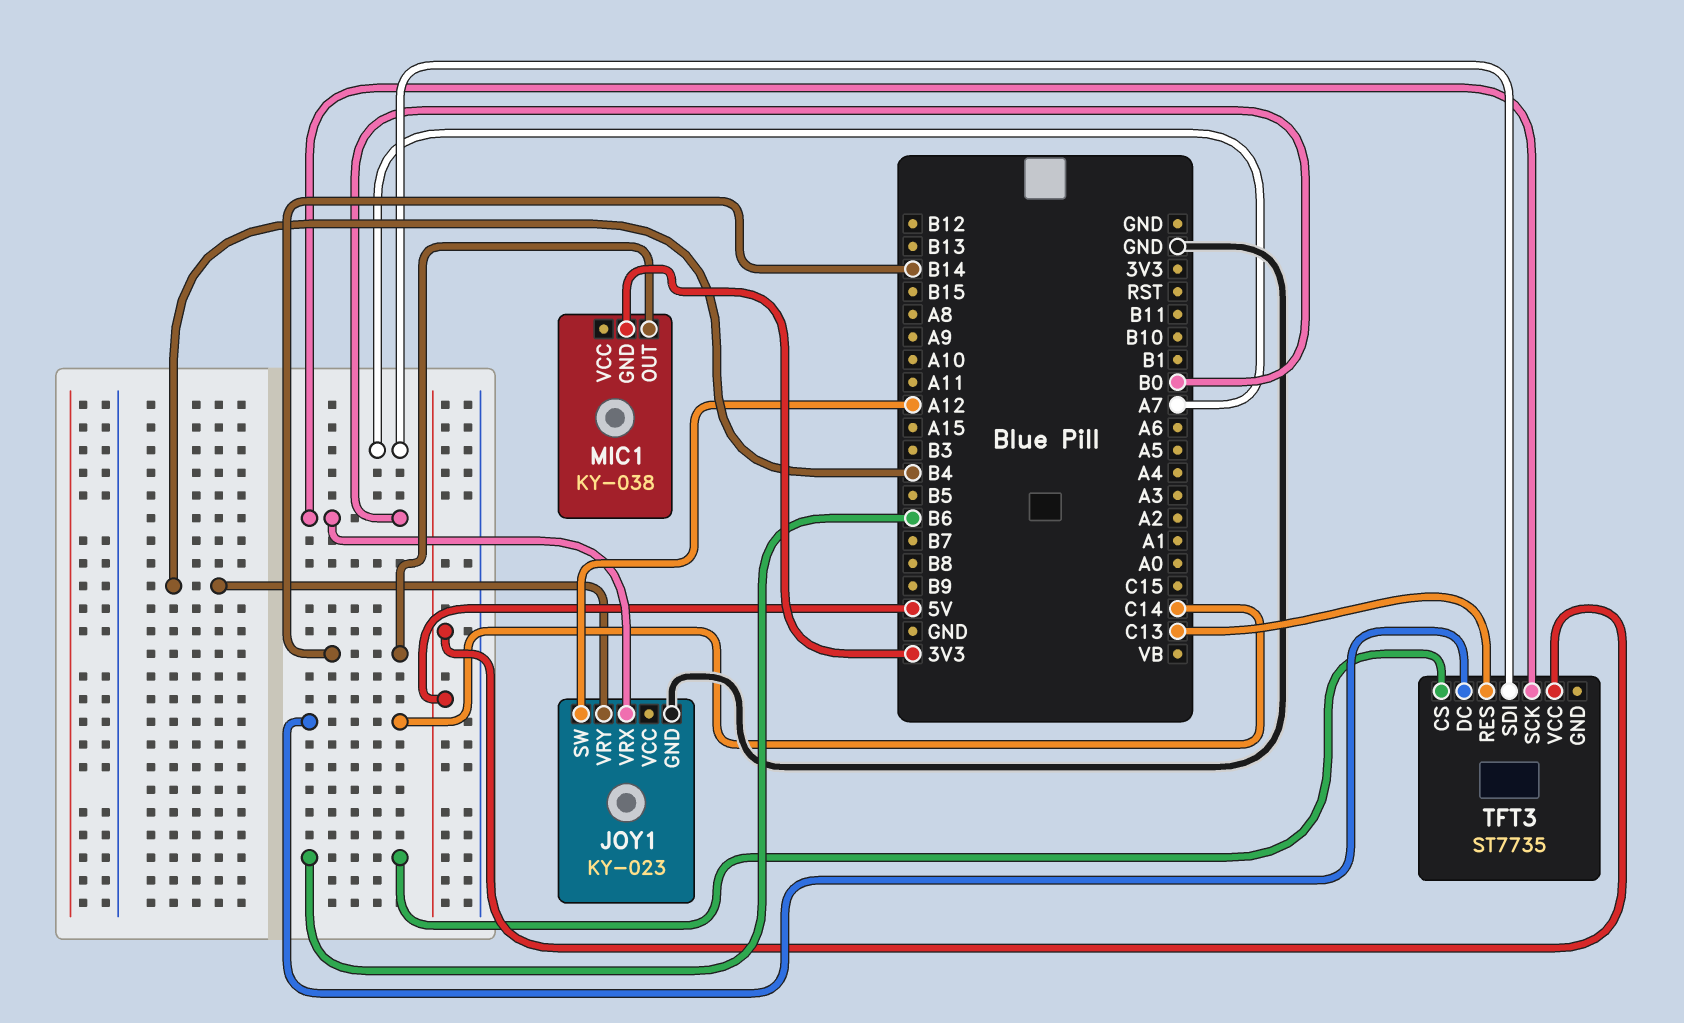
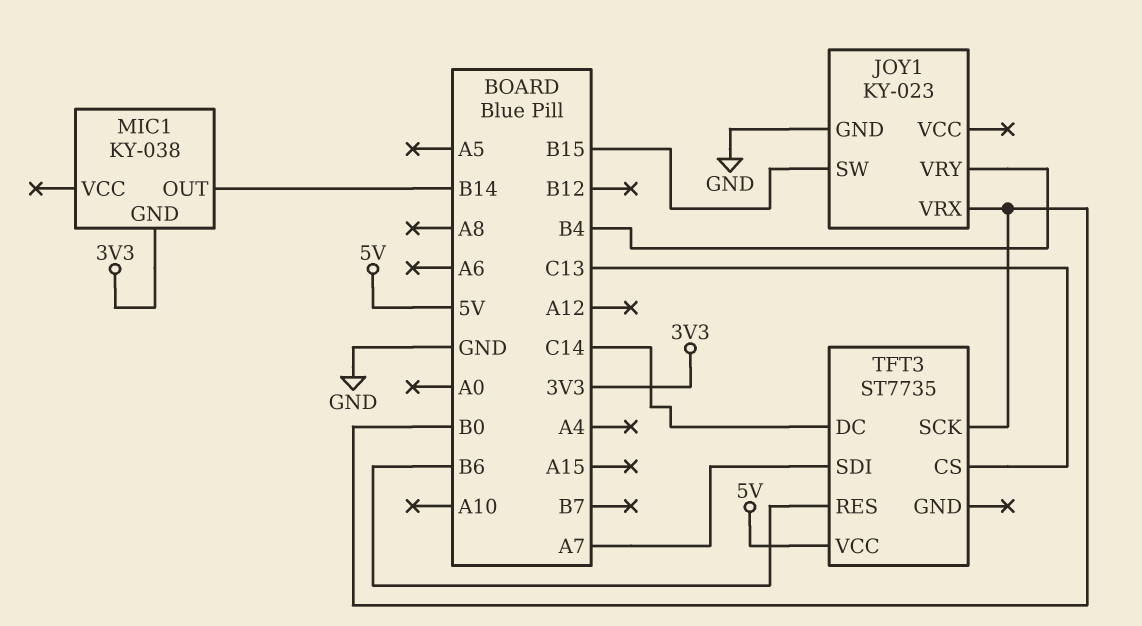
JOY1 pin SW: A12 -> B15
TFT3 pin CS: B6 -> C13
TFT3 pin RES: C13 -> B6

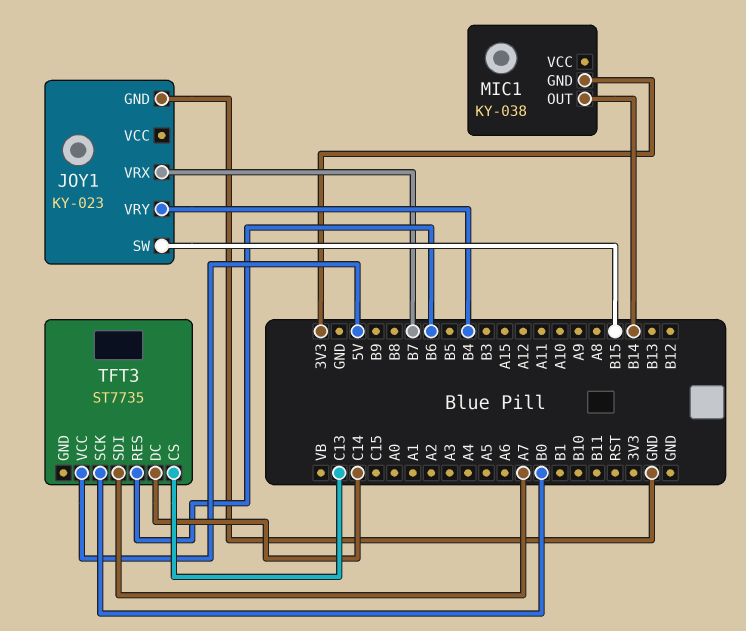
JOY1 pin VRX: B0 -> B7

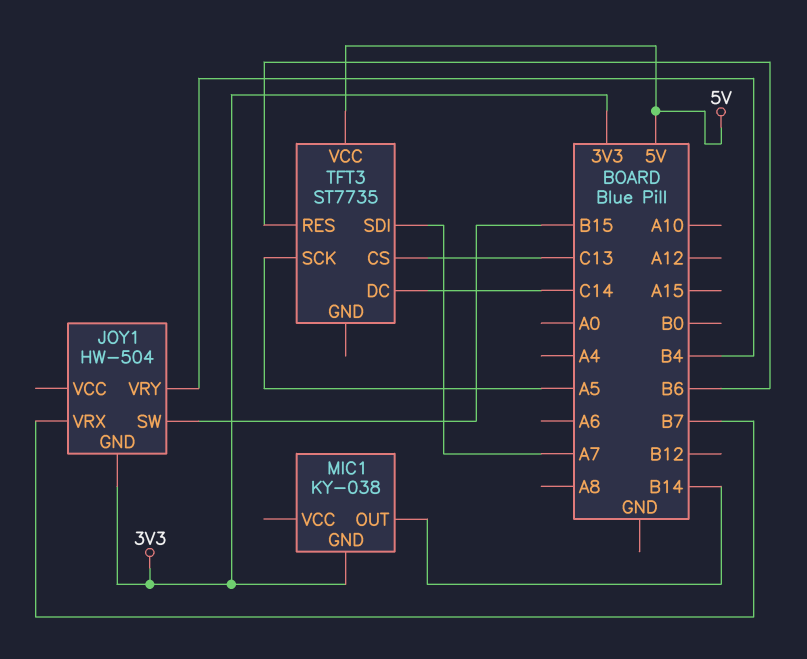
JOY1: KY-023 -> HW-504
JOY1 pin GND: GND -> 3V3
TFT3 pin SCK: B0 -> A5

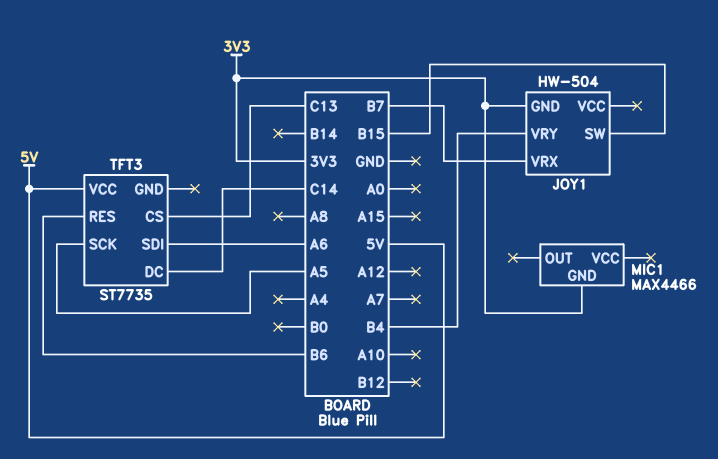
MIC1: KY-038 -> MAX4466
MIC1 pin OUT: B14 -> none
TFT3 pin SDI: A7 -> A6

